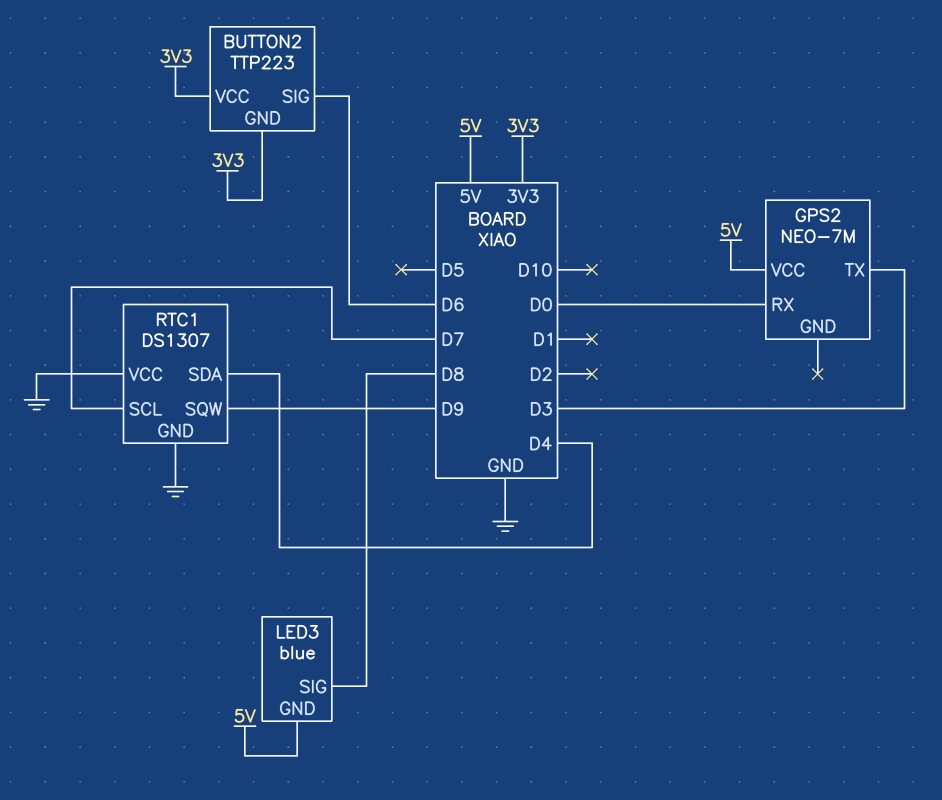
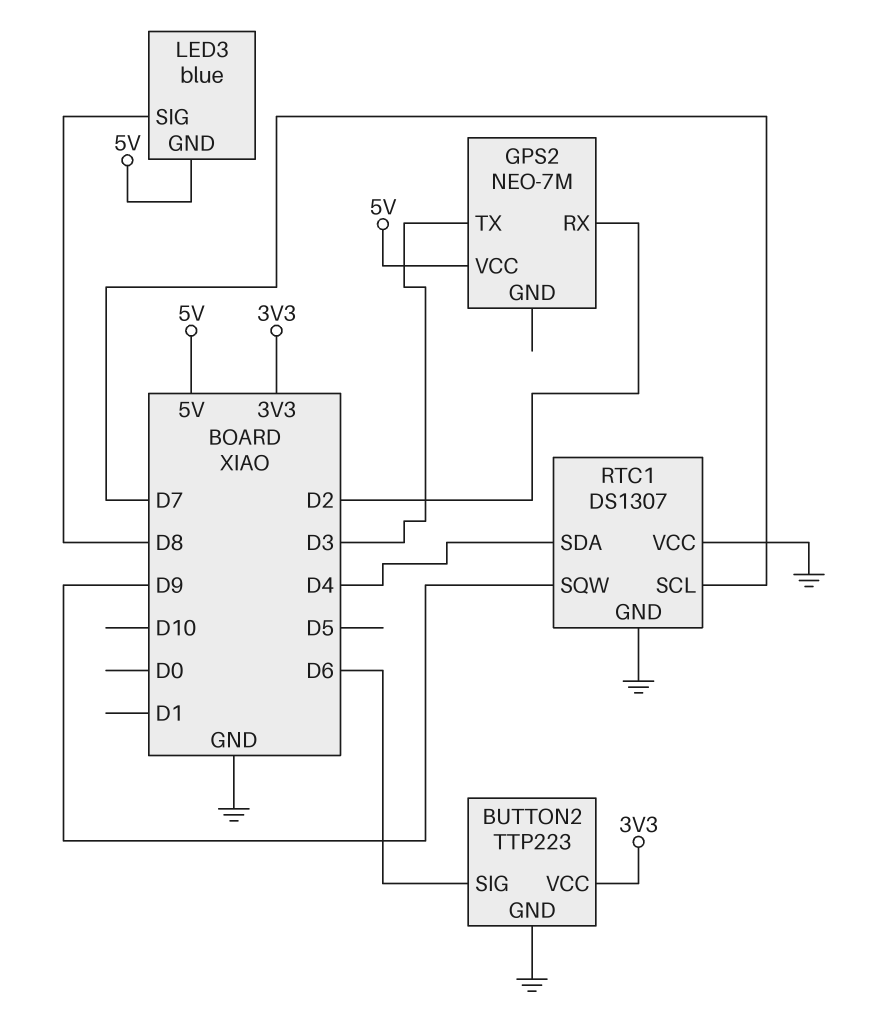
BUTTON2 pin GND: 3V3 -> GND
GPS2 pin RX: D0 -> D2

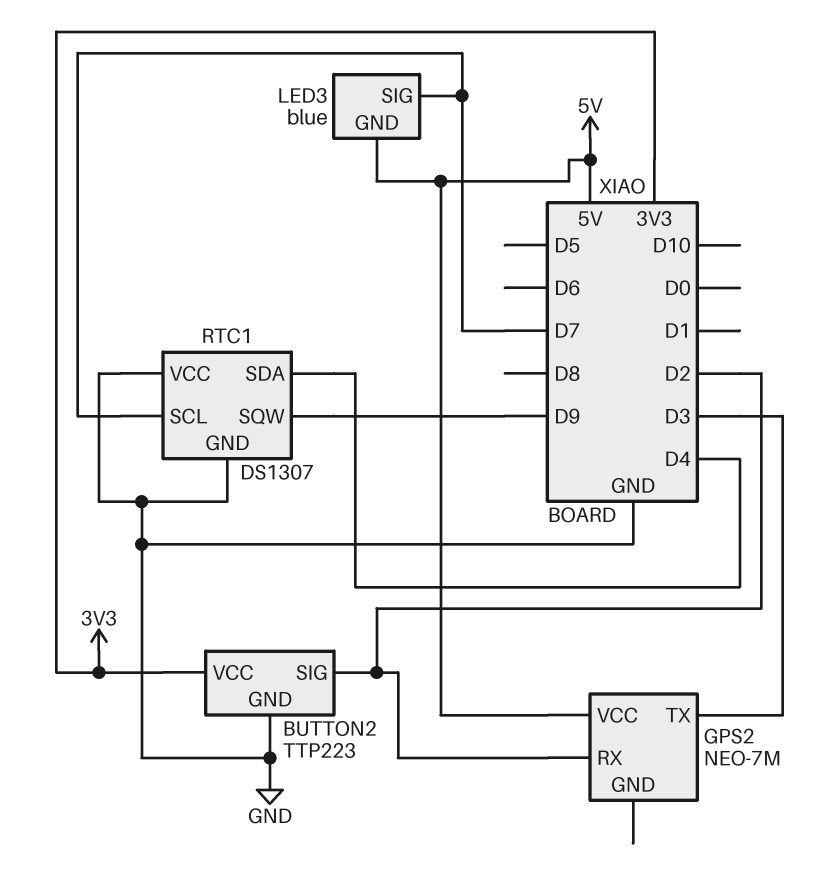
BUTTON2 pin SIG: D6 -> D2
LED3 pin SIG: D8 -> D7

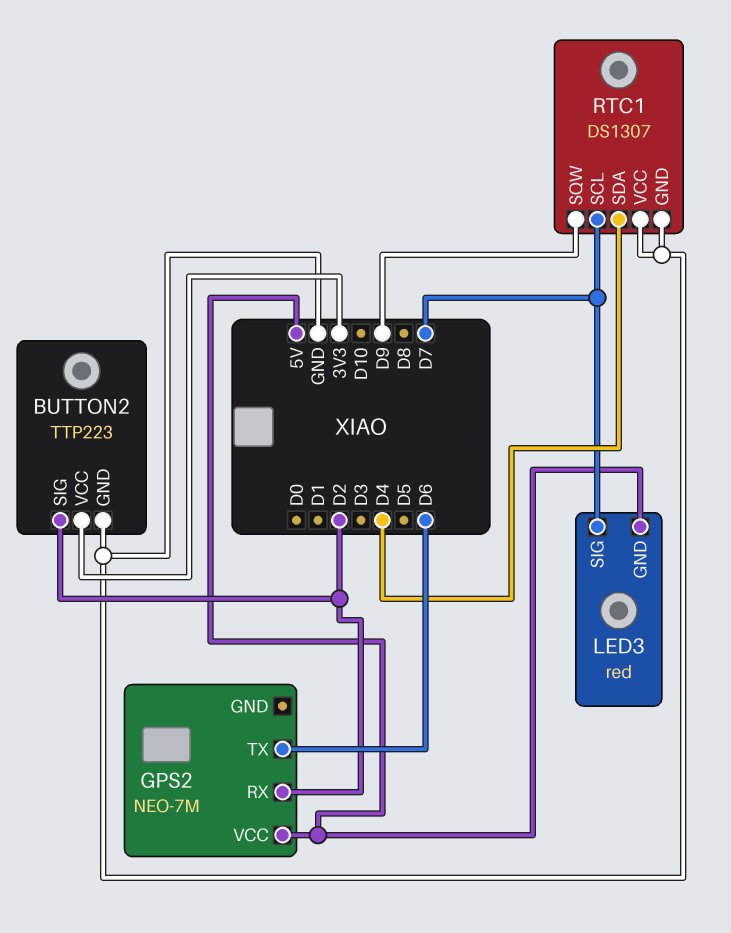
GPS2 pin TX: D3 -> D6
LED3: blue -> red

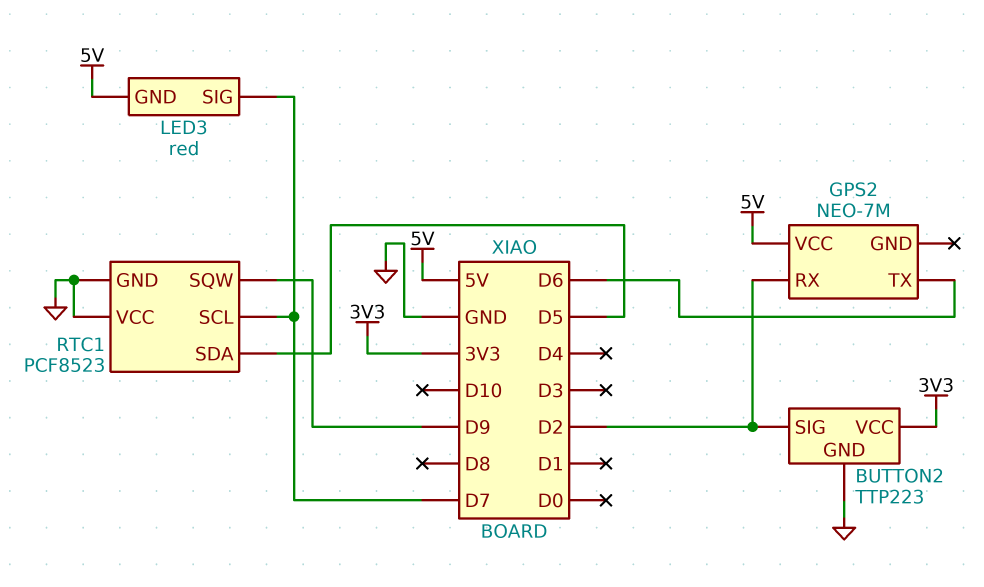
RTC1: DS1307 -> PCF8523
RTC1 pin SDA: D4 -> D5

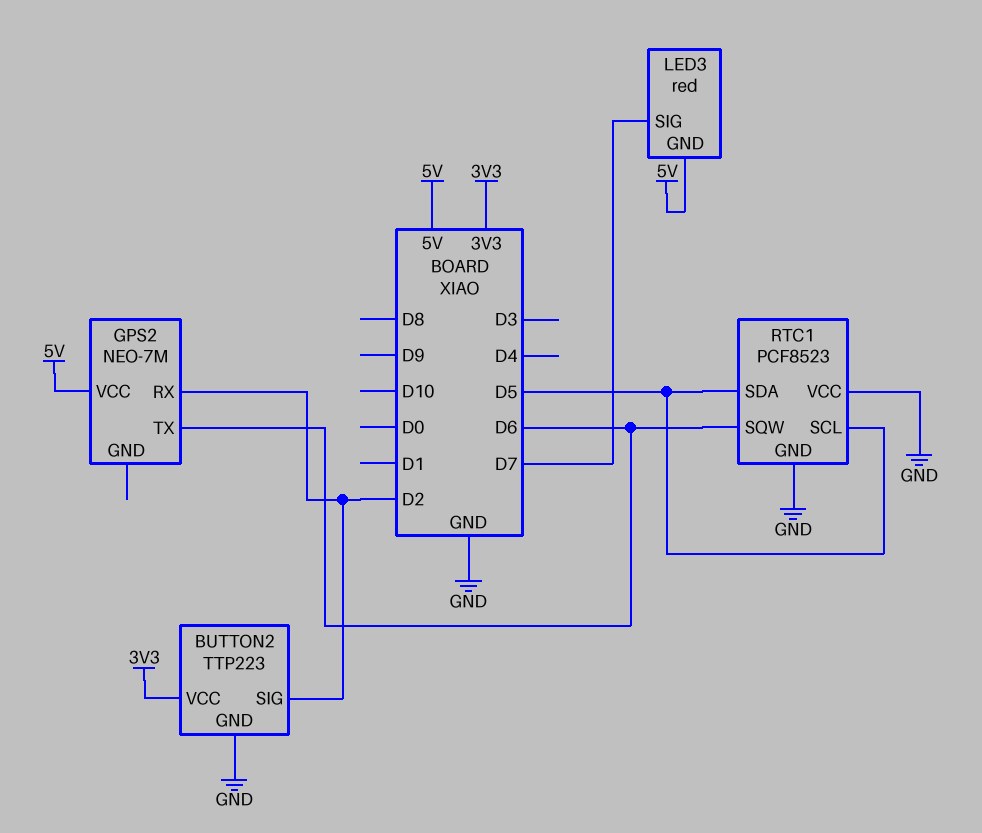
RTC1 pin SCL: D7 -> D5
RTC1 pin SQW: D9 -> D6

